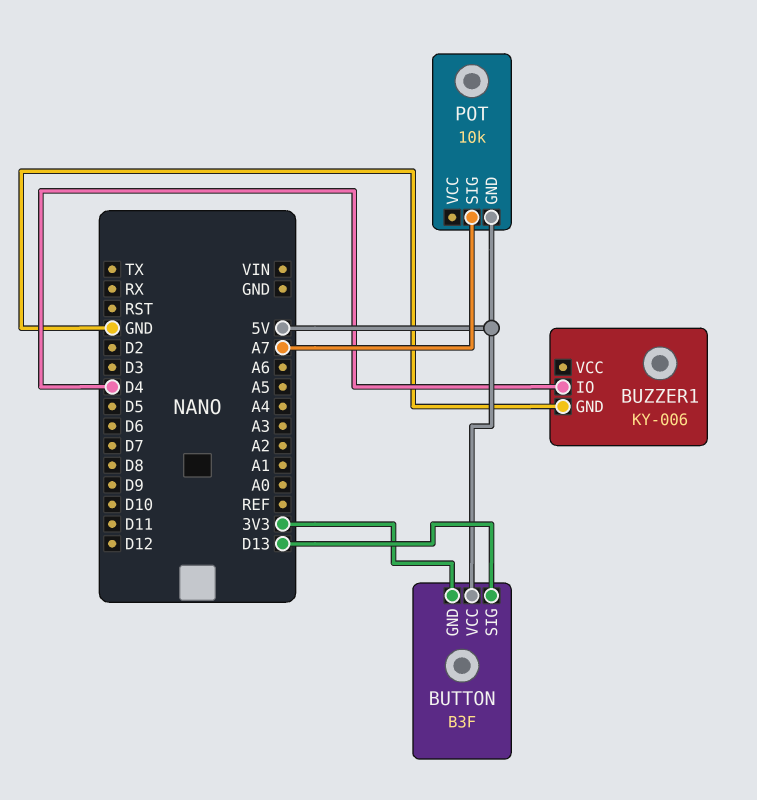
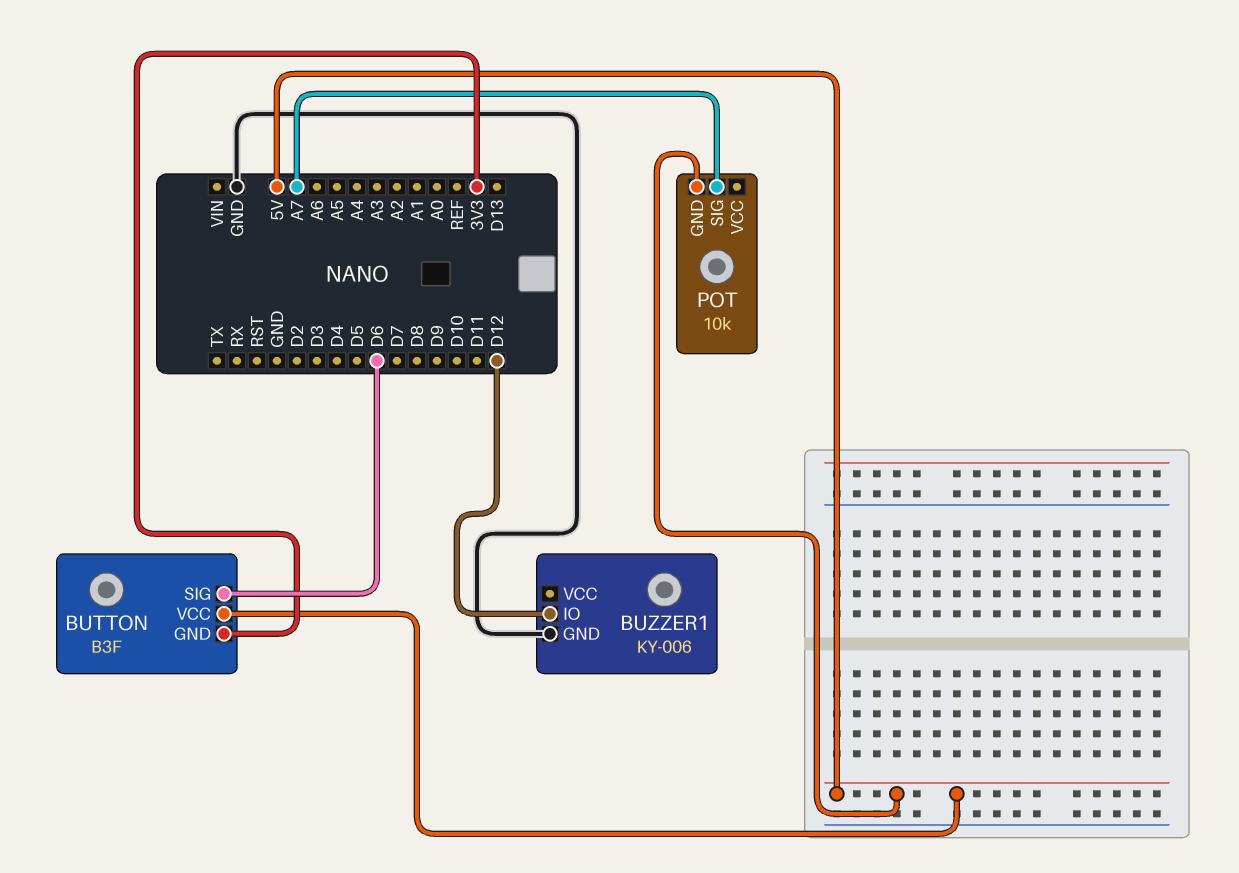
BUTTON pin SIG: D13 -> D6
BUZZER1 pin IO: D4 -> D12

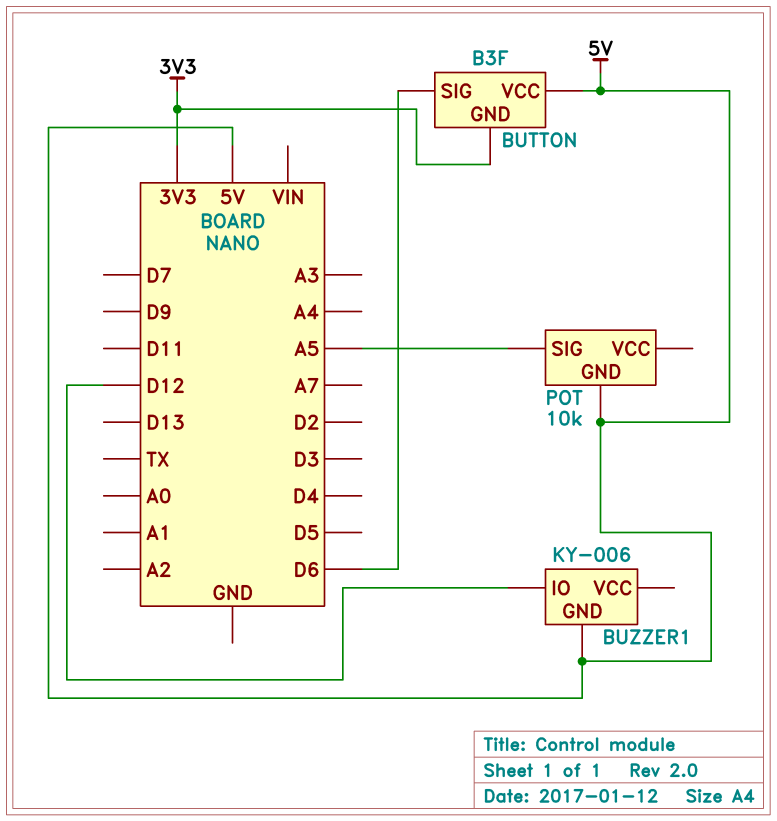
BUZZER1 pin GND: GND -> 5V
POT pin SIG: A7 -> A5

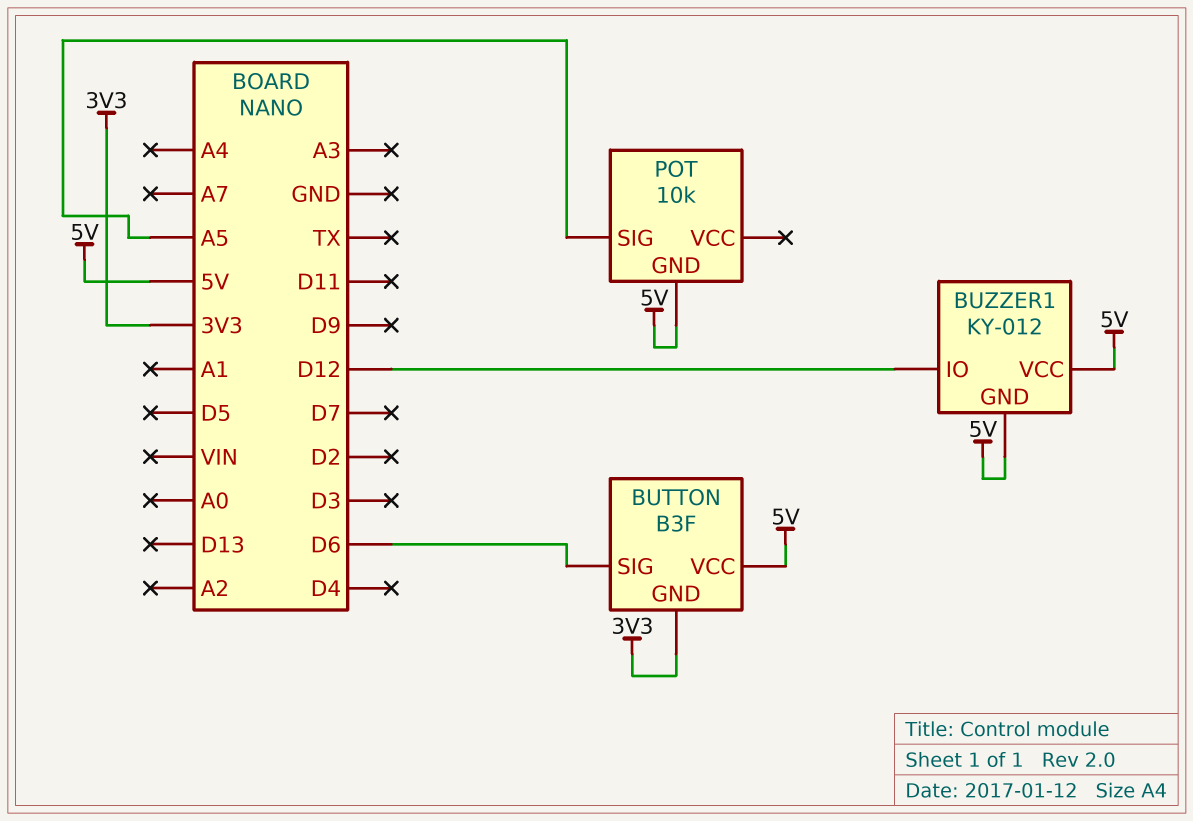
BUZZER1: KY-006 -> KY-012
BUZZER1 pin VCC: none -> 5V

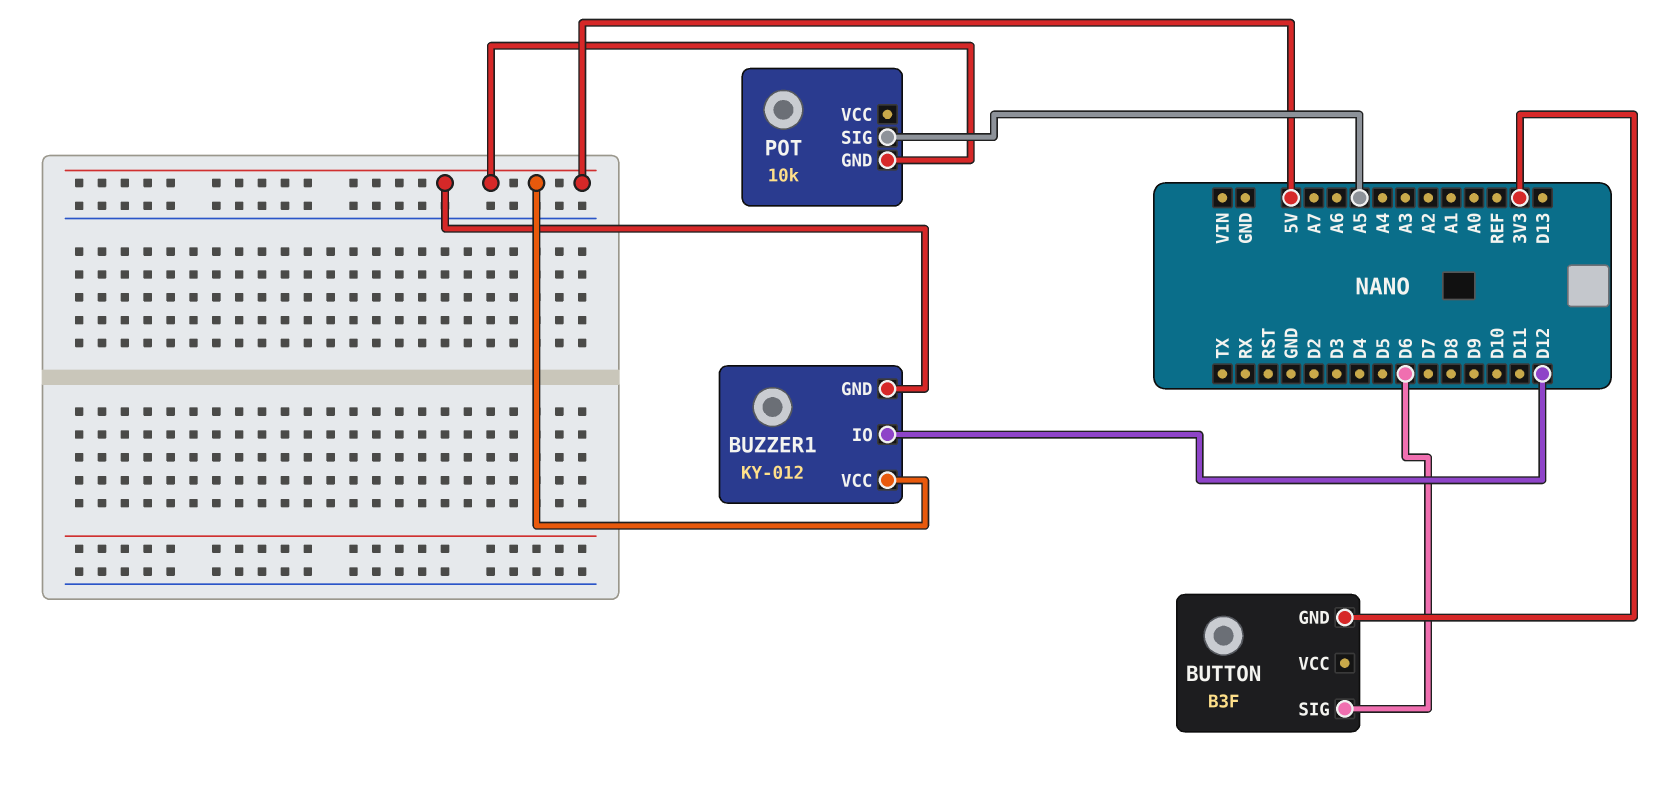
BUTTON pin VCC: 5V -> none

